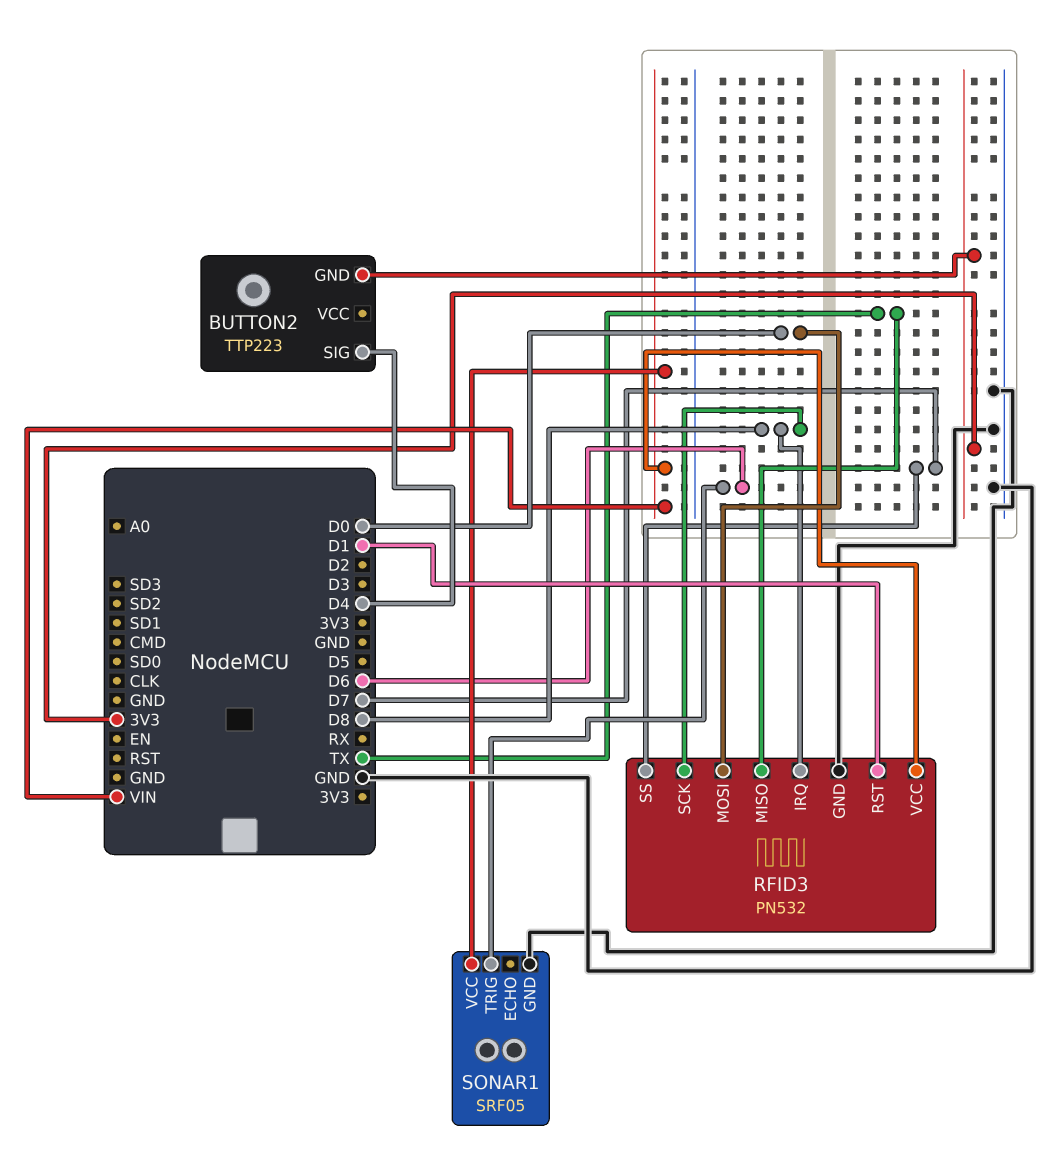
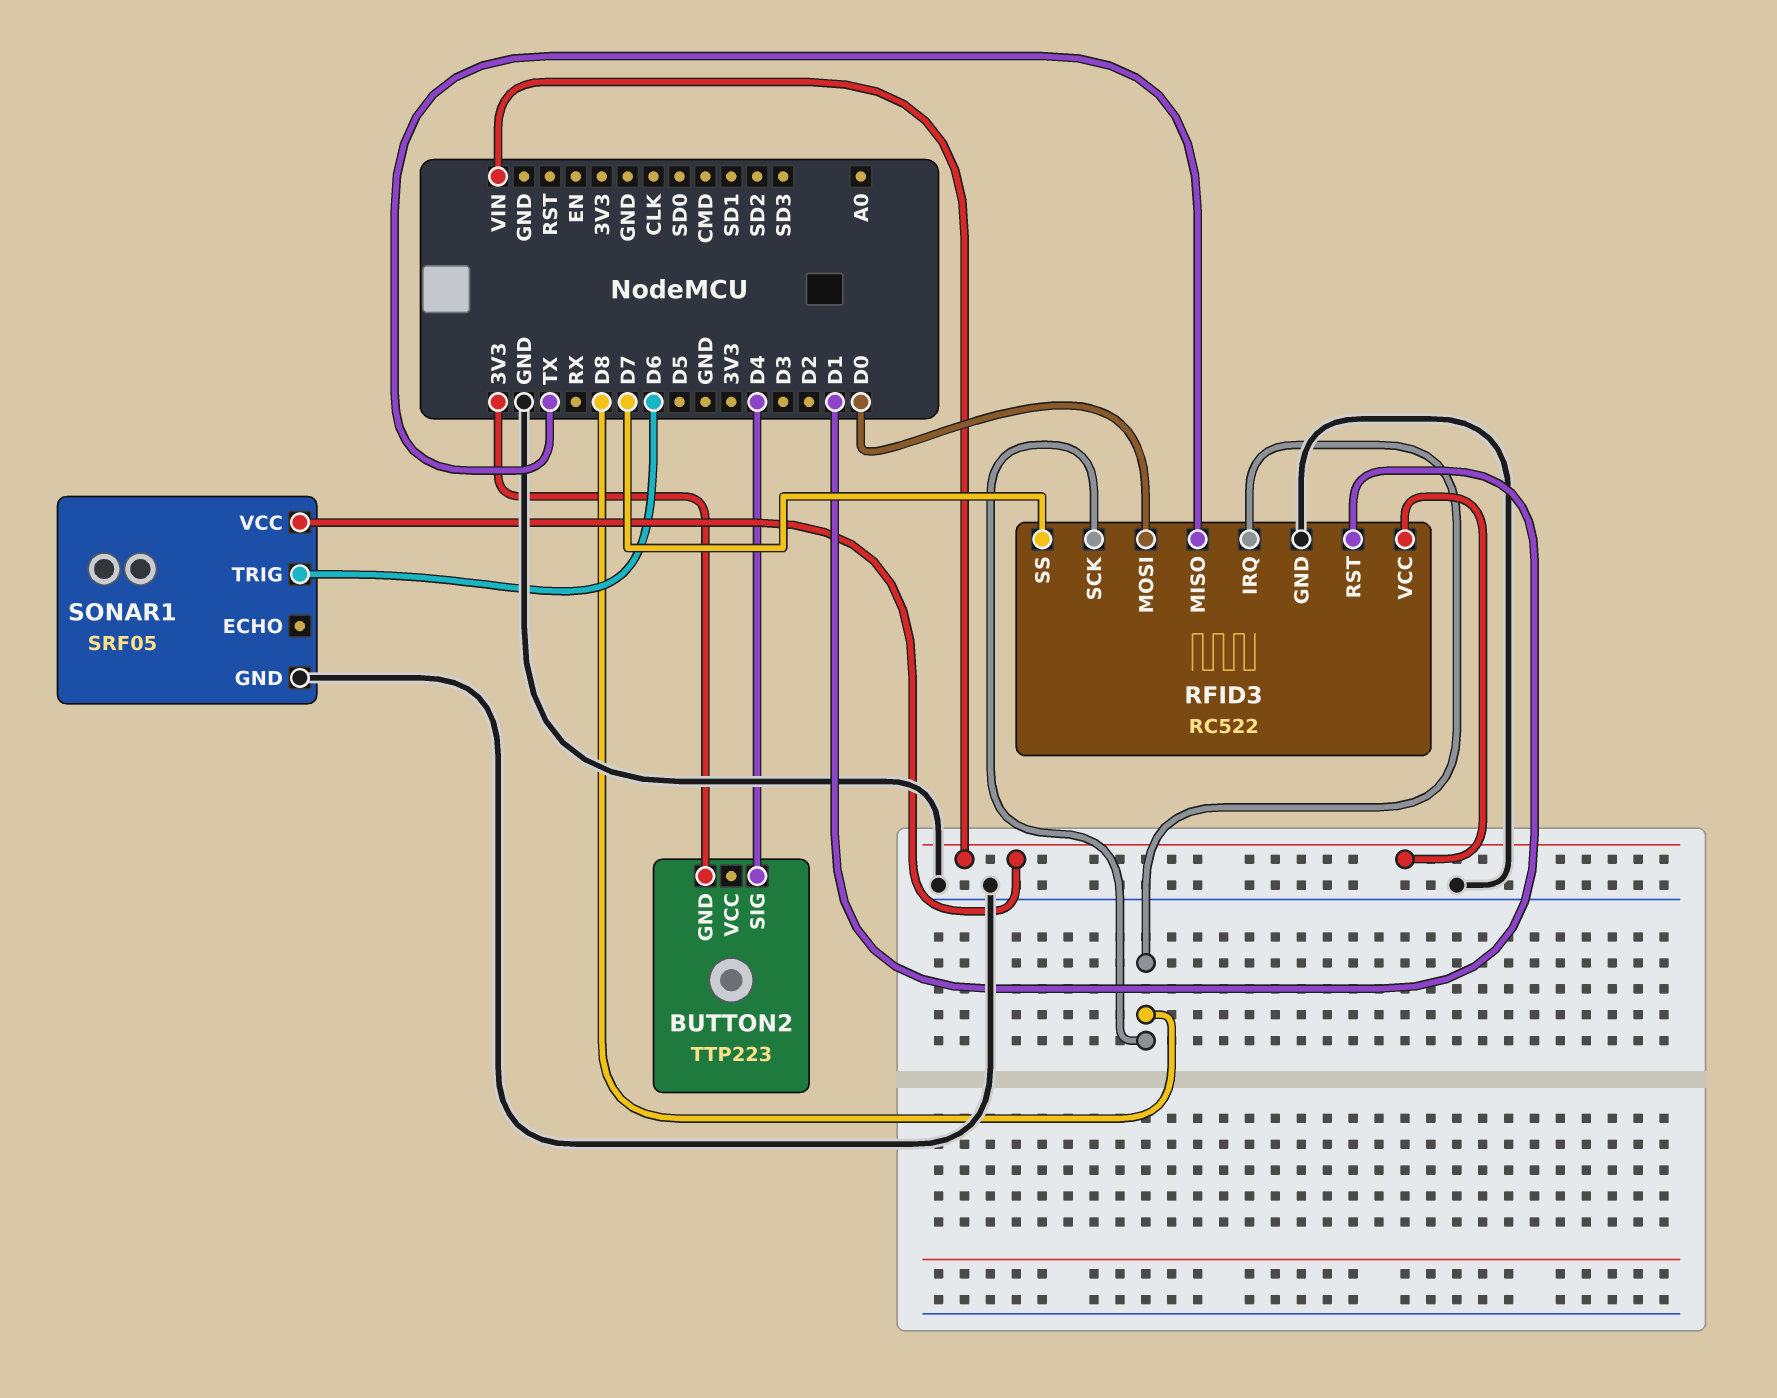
RFID3: PN532 -> RC522

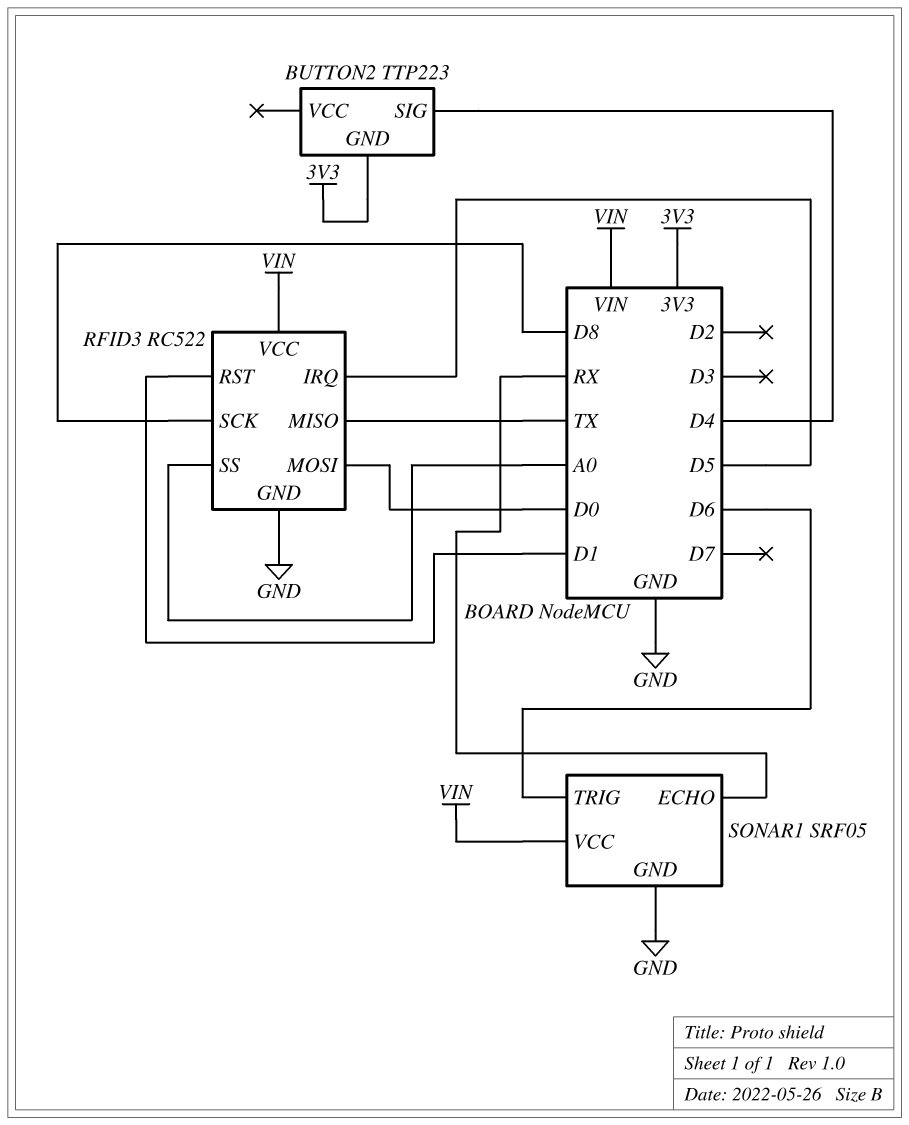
RFID3 pin IRQ: D8 -> D5
RFID3 pin SS: D7 -> A0
SONAR1 pin ECHO: none -> RX

